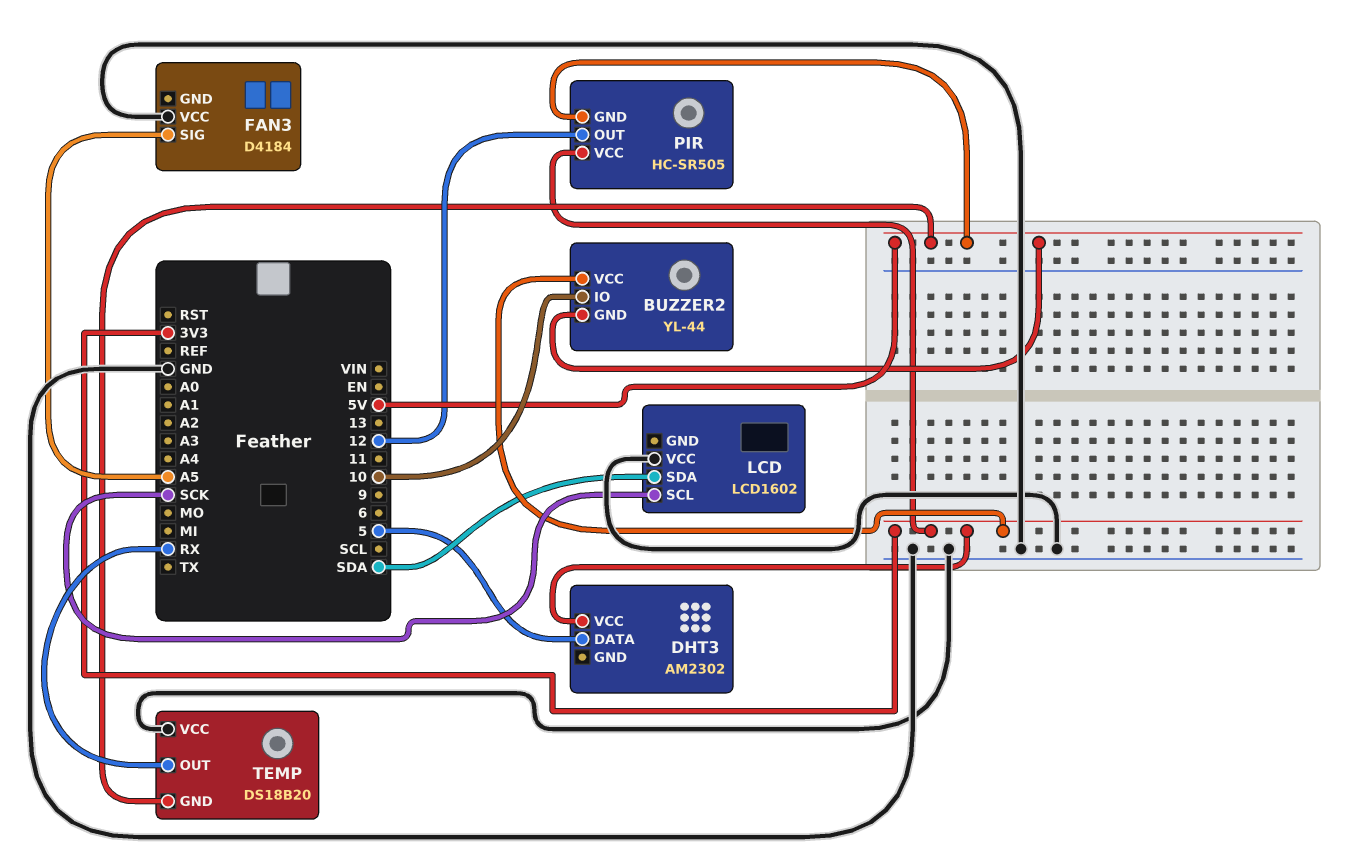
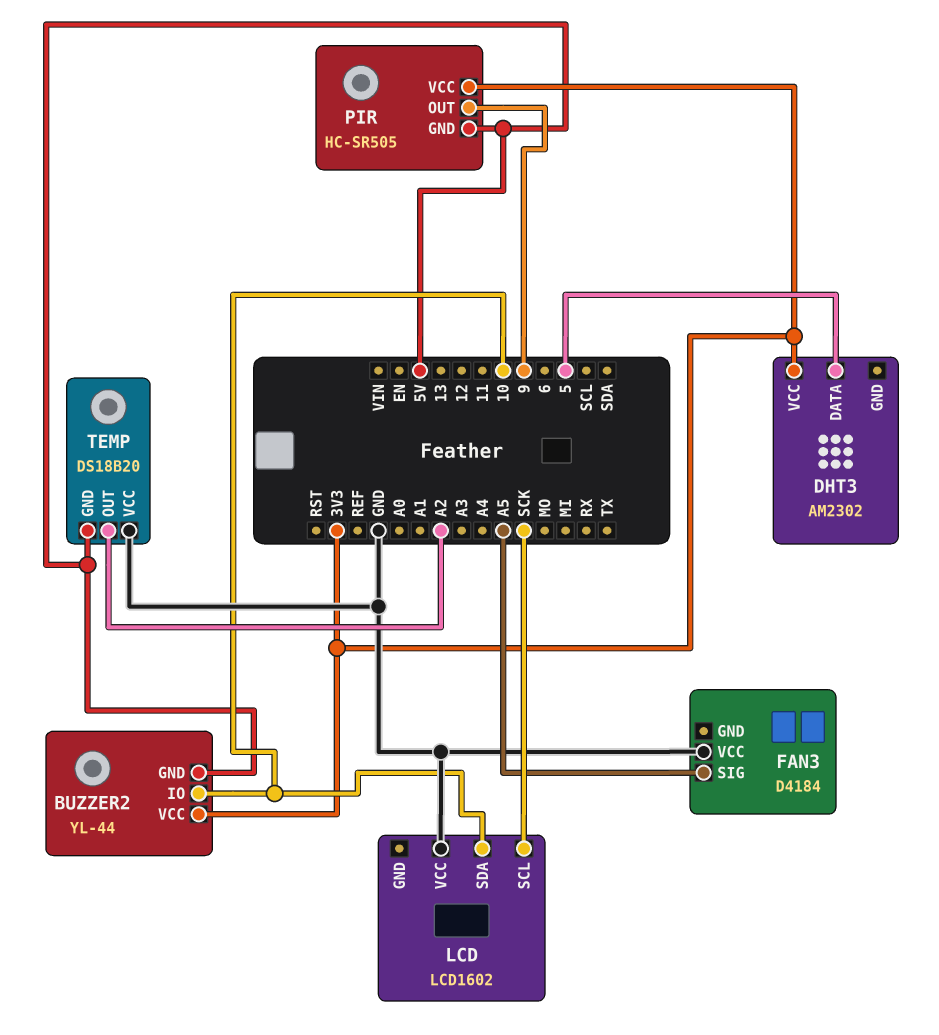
LCD pin SDA: SDA -> 10
PIR pin OUT: 12 -> 9
TEMP pin OUT: RX -> A2

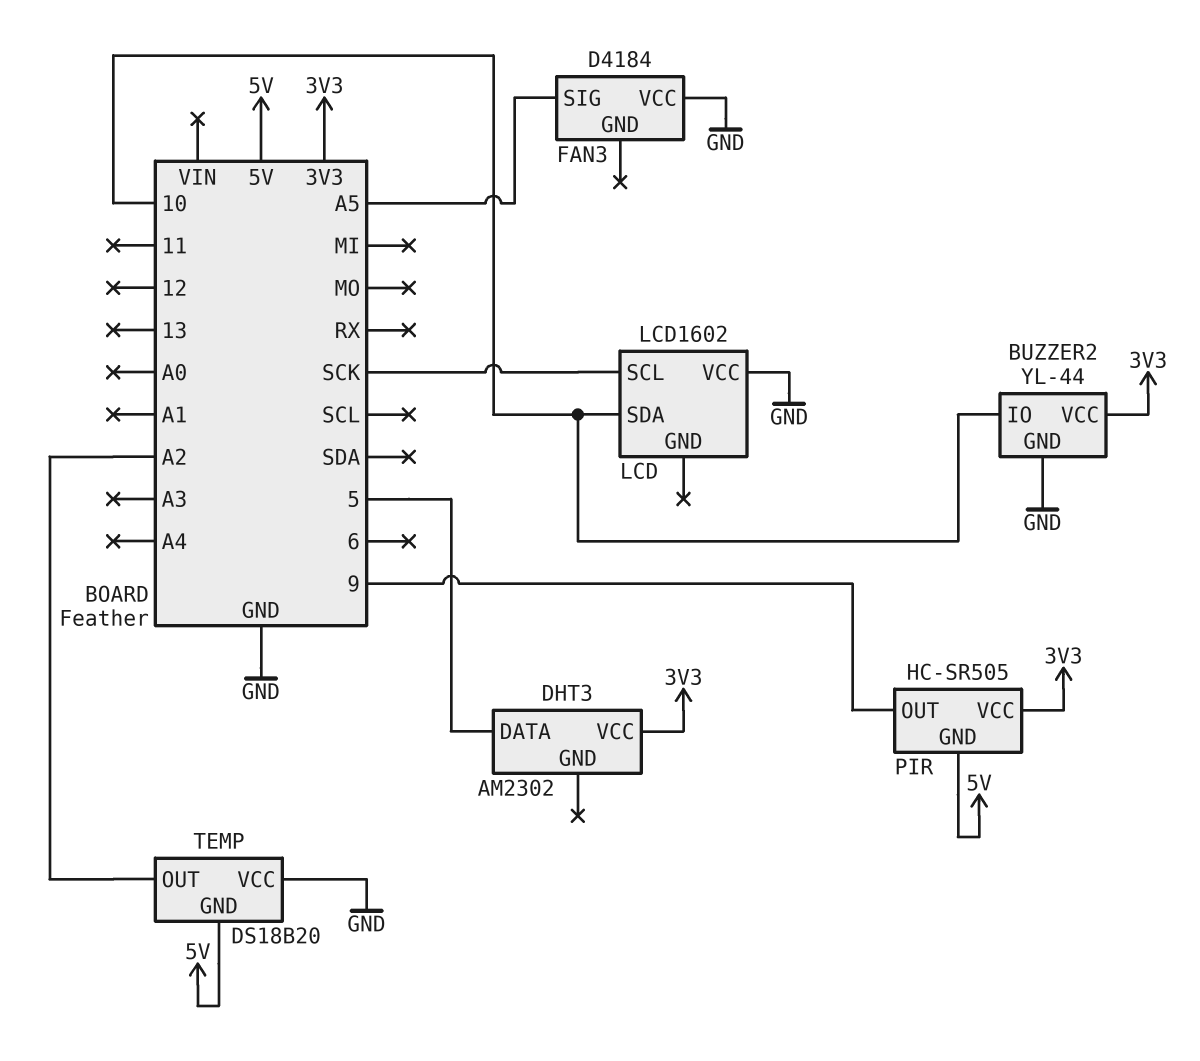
BUZZER2 pin GND: 5V -> GND

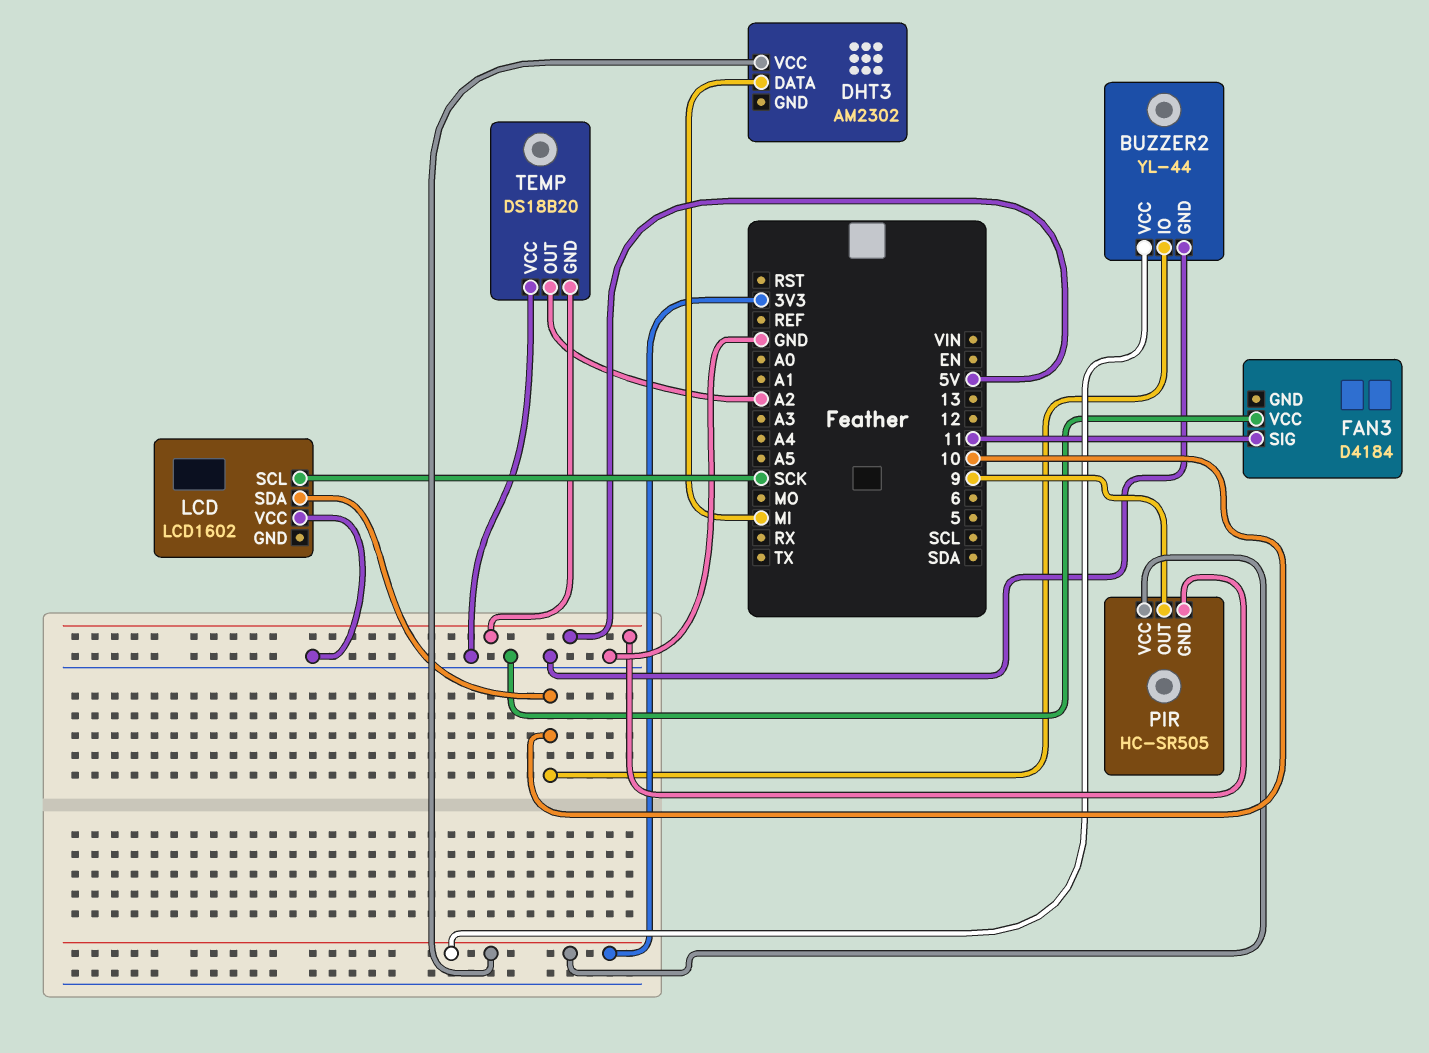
DHT3 pin DATA: 5 -> MI
FAN3 pin SIG: A5 -> 11

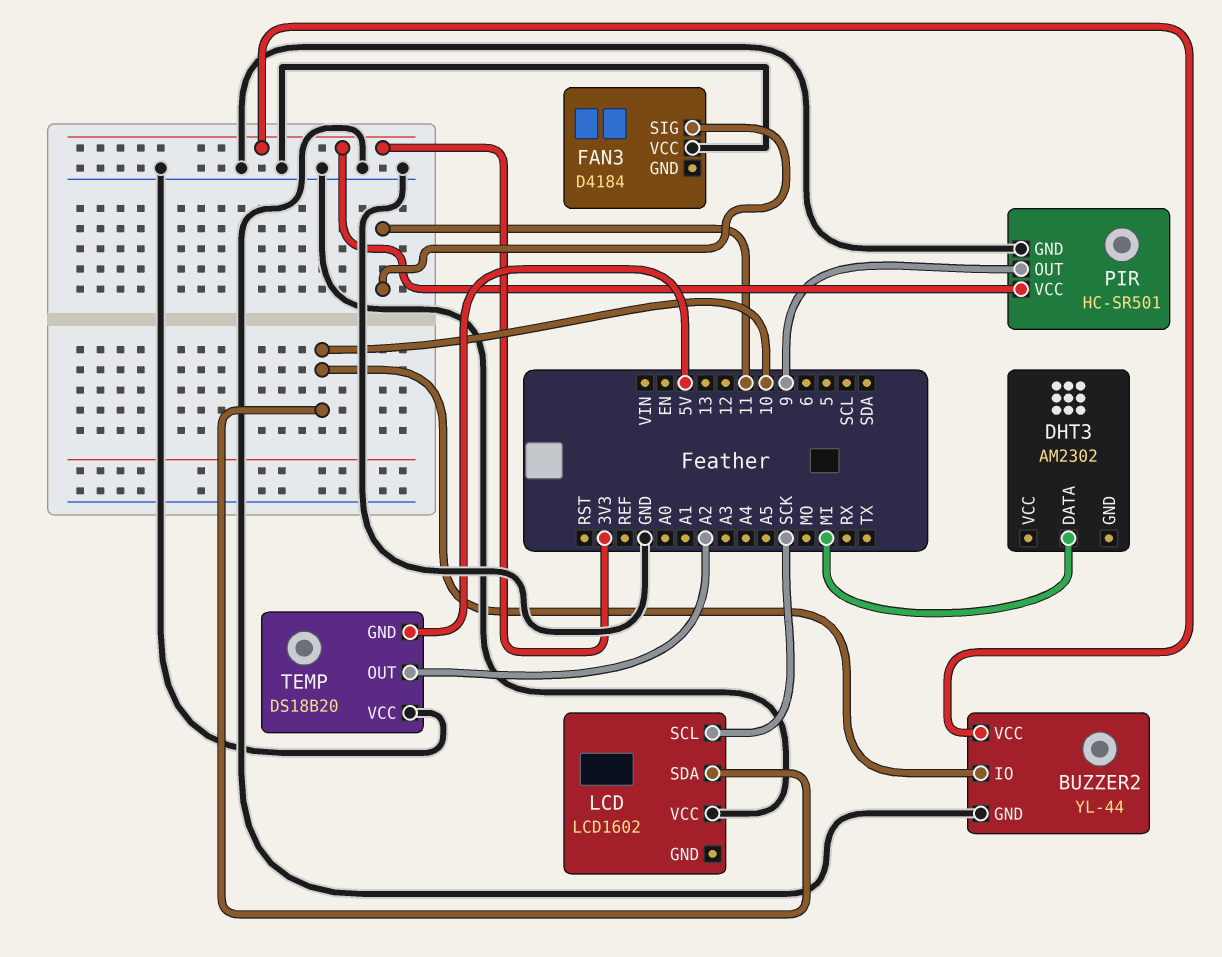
DHT3 pin VCC: 3V3 -> none
PIR: HC-SR505 -> HC-SR501
PIR pin GND: 5V -> GND

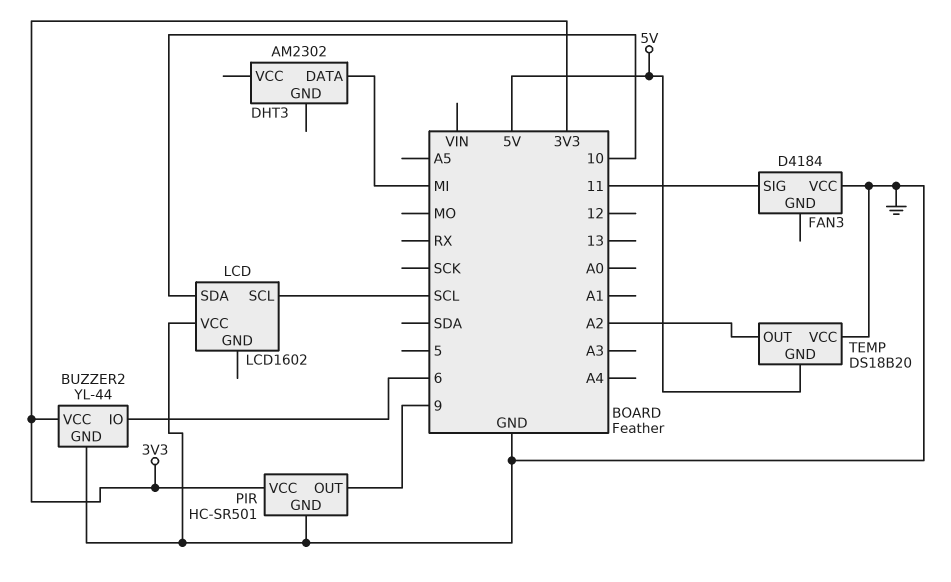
BUZZER2 pin IO: 10 -> 6
LCD pin SCL: SCK -> SCL

